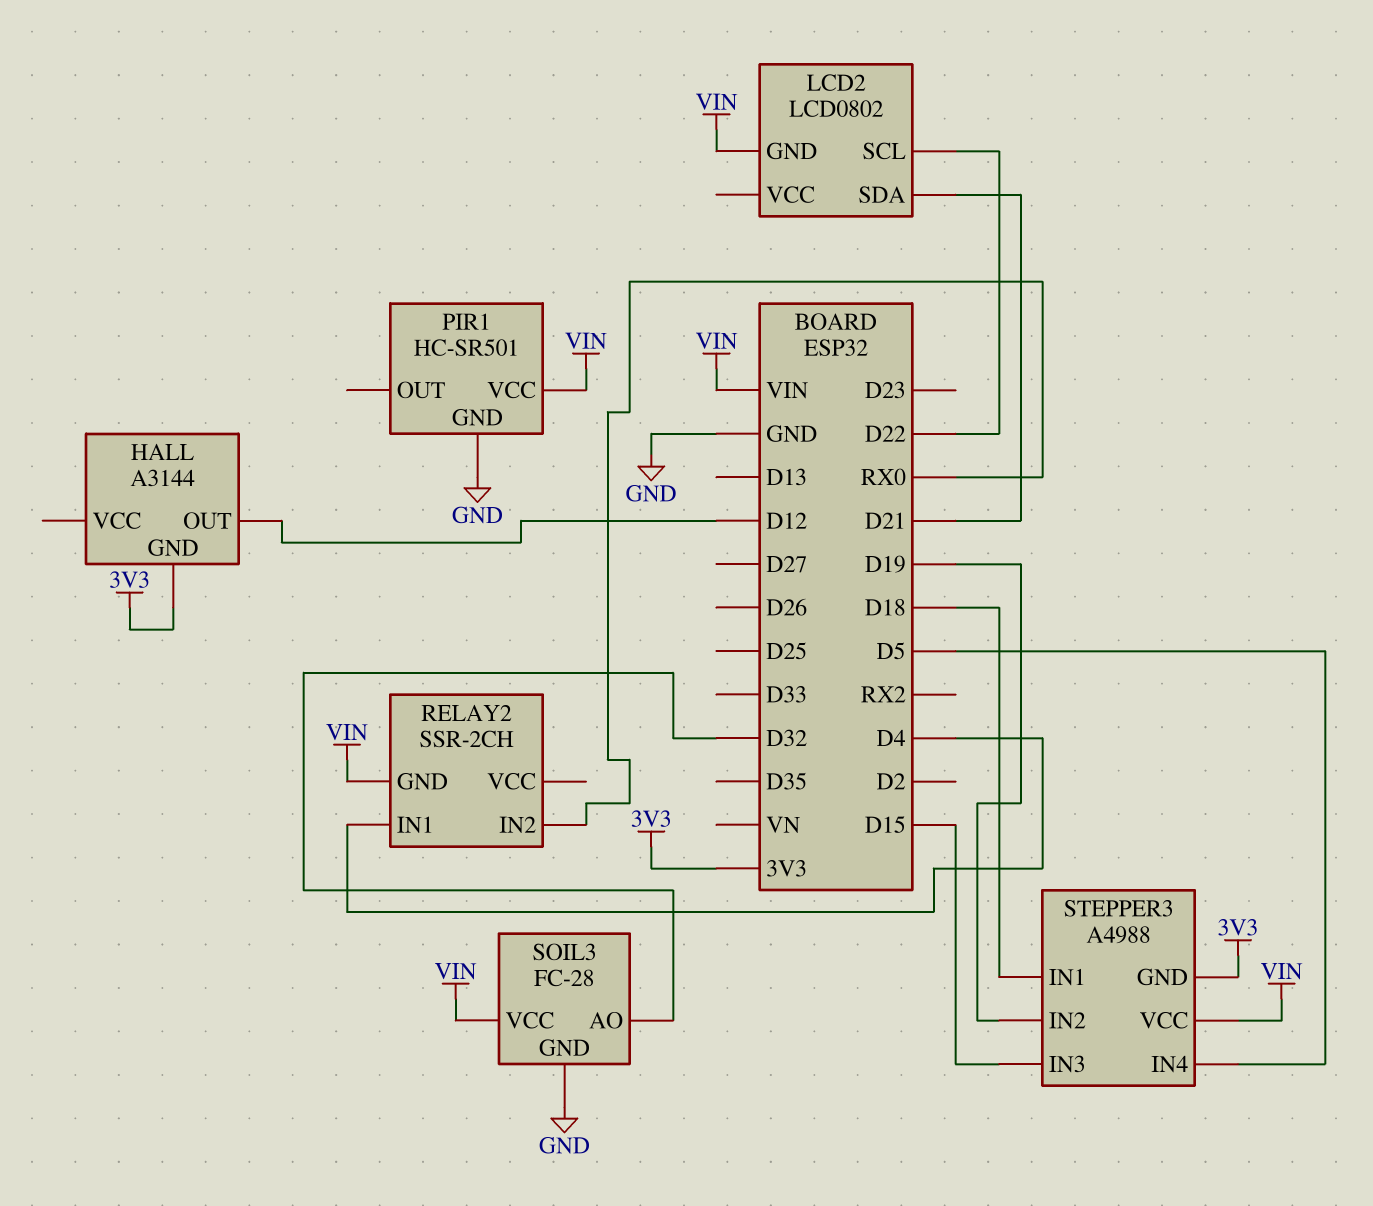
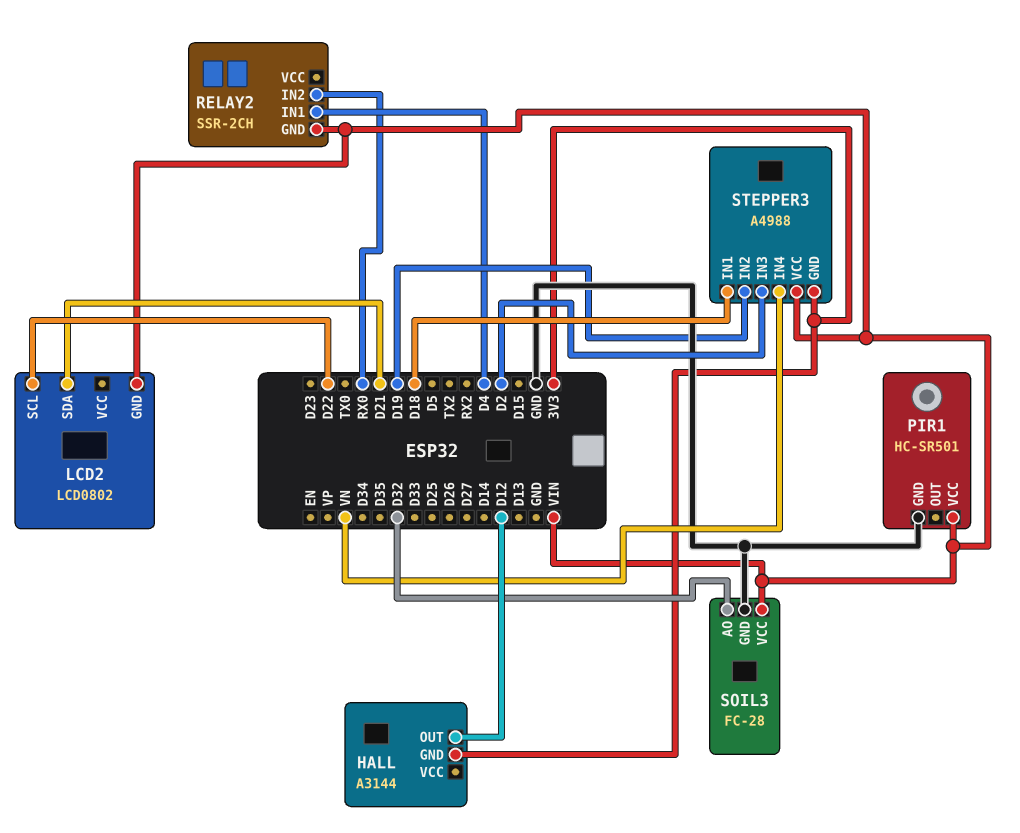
STEPPER3 pin IN3: D15 -> D2
STEPPER3 pin IN4: D5 -> VN

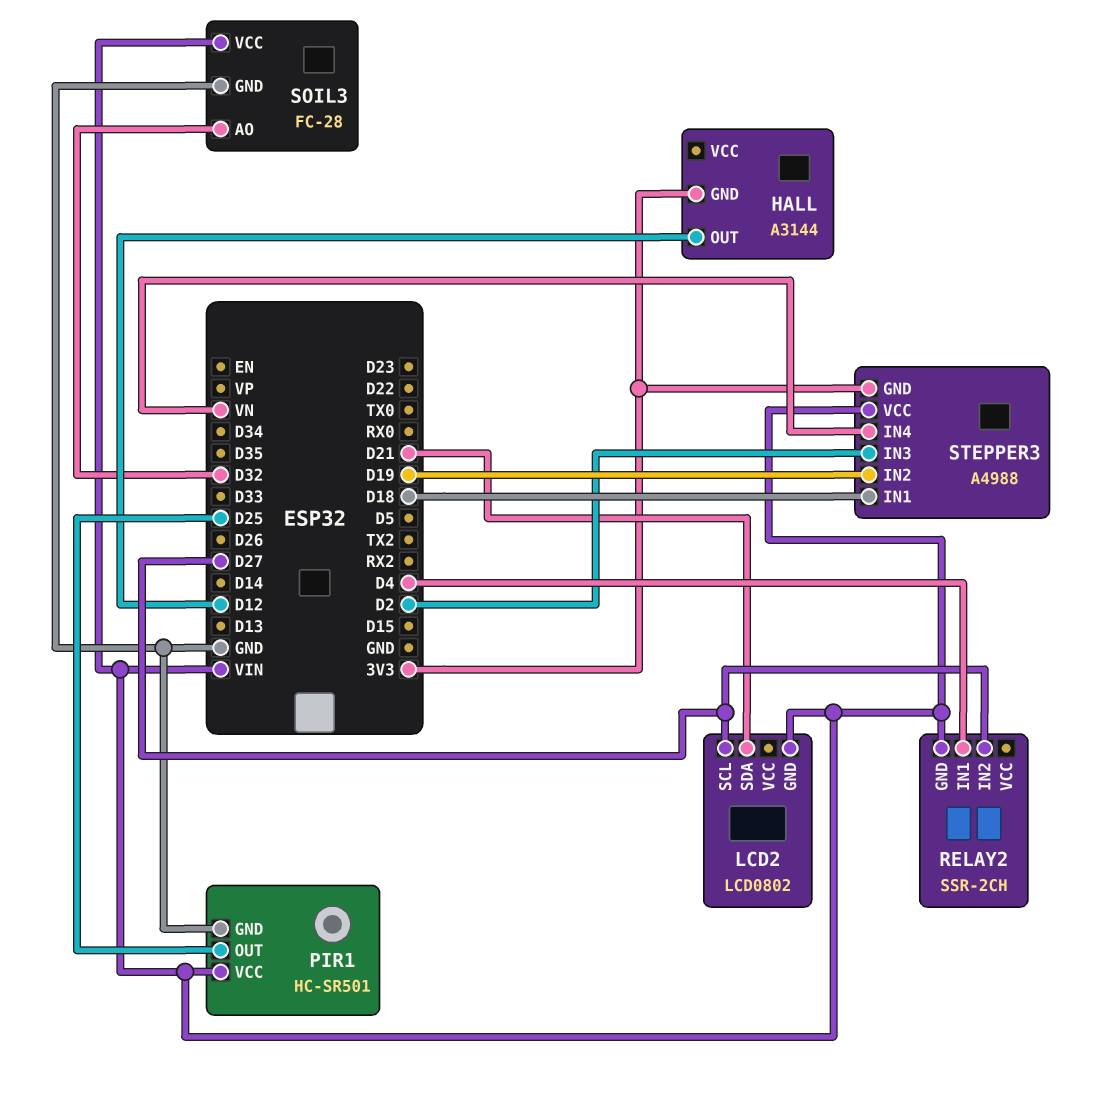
LCD2 pin SCL: D22 -> D27
PIR1 pin OUT: none -> D25
RELAY2 pin IN2: RX0 -> D27

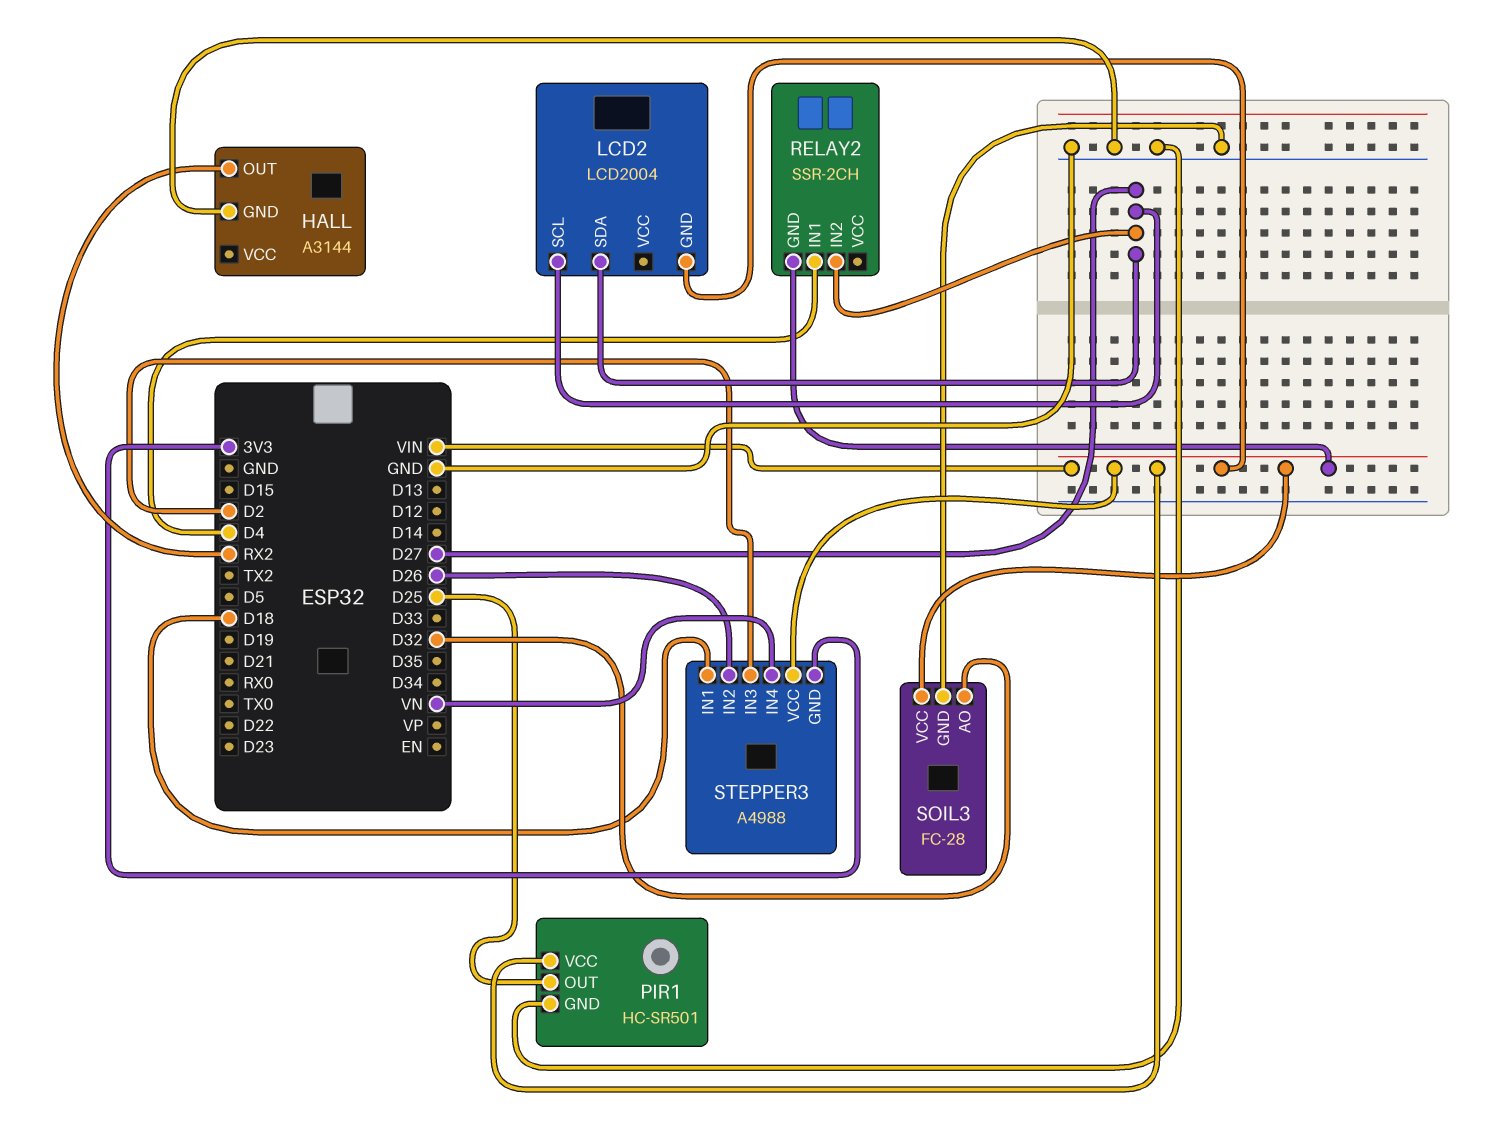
HALL pin GND: 3V3 -> GND
HALL pin OUT: D12 -> RX2
LCD2: LCD0802 -> LCD2004
LCD2 pin SDA: D21 -> D27
STEPPER3 pin IN2: D19 -> D26

